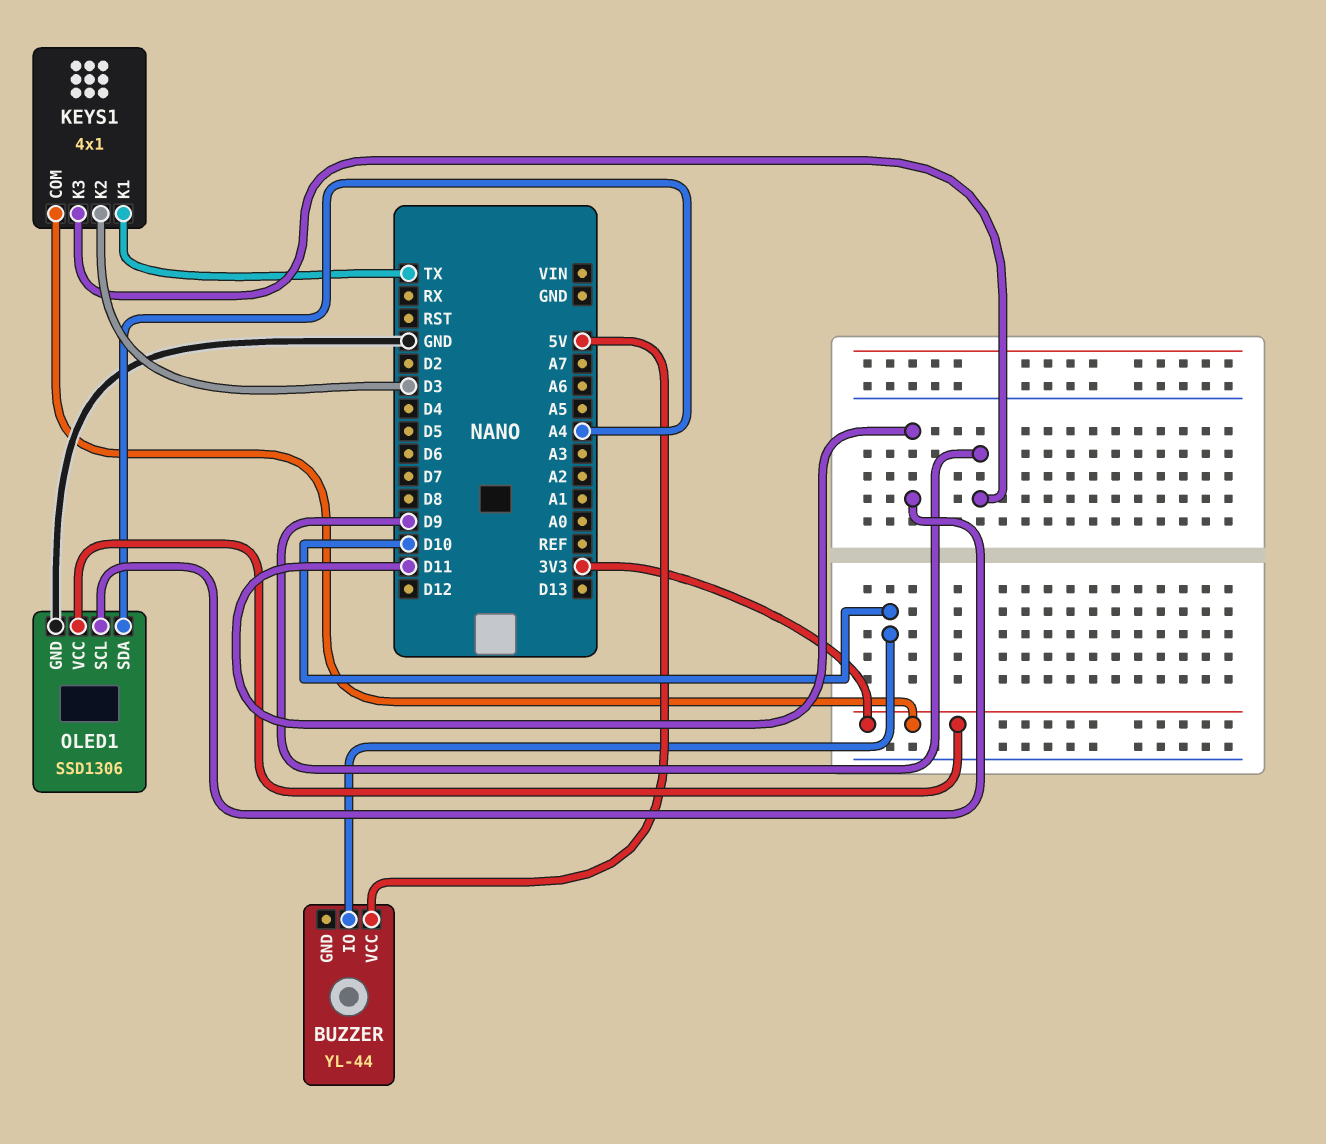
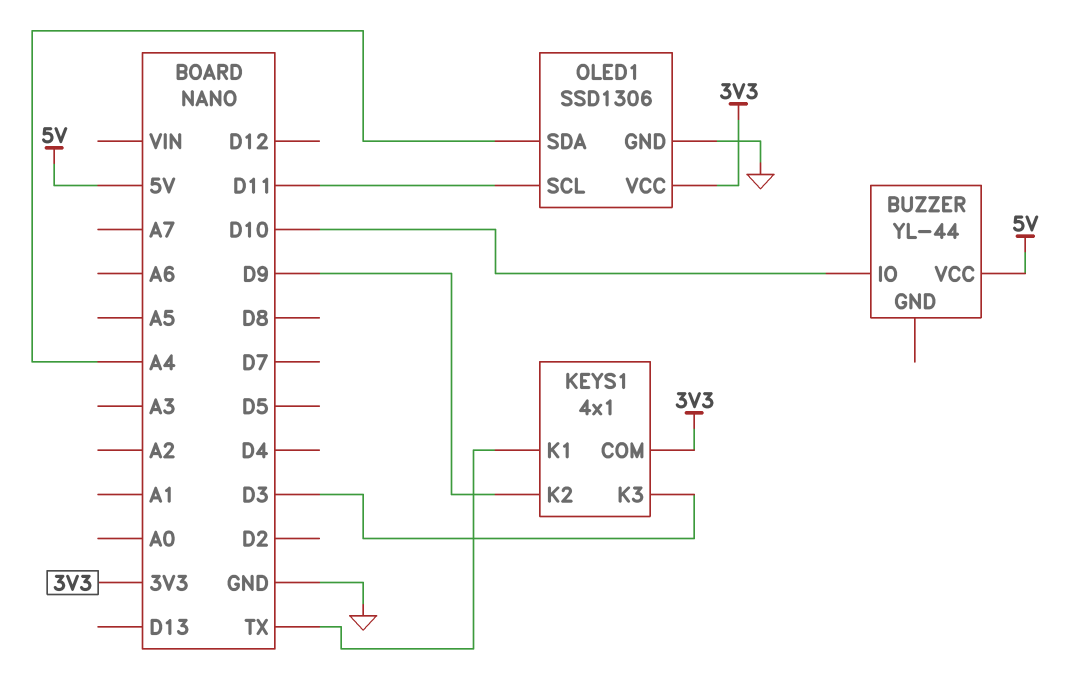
KEYS1 pin K2: D3 -> D9
KEYS1 pin K3: D9 -> D3

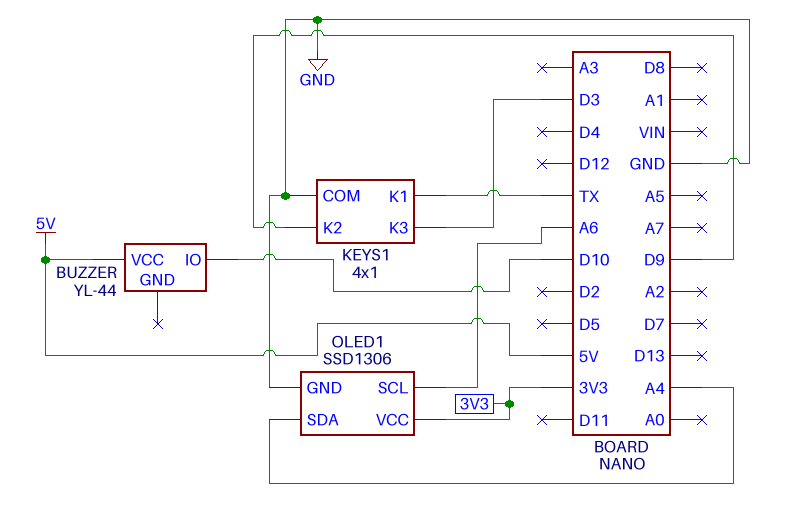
KEYS1 pin COM: 3V3 -> GND
OLED1 pin SCL: D11 -> A6

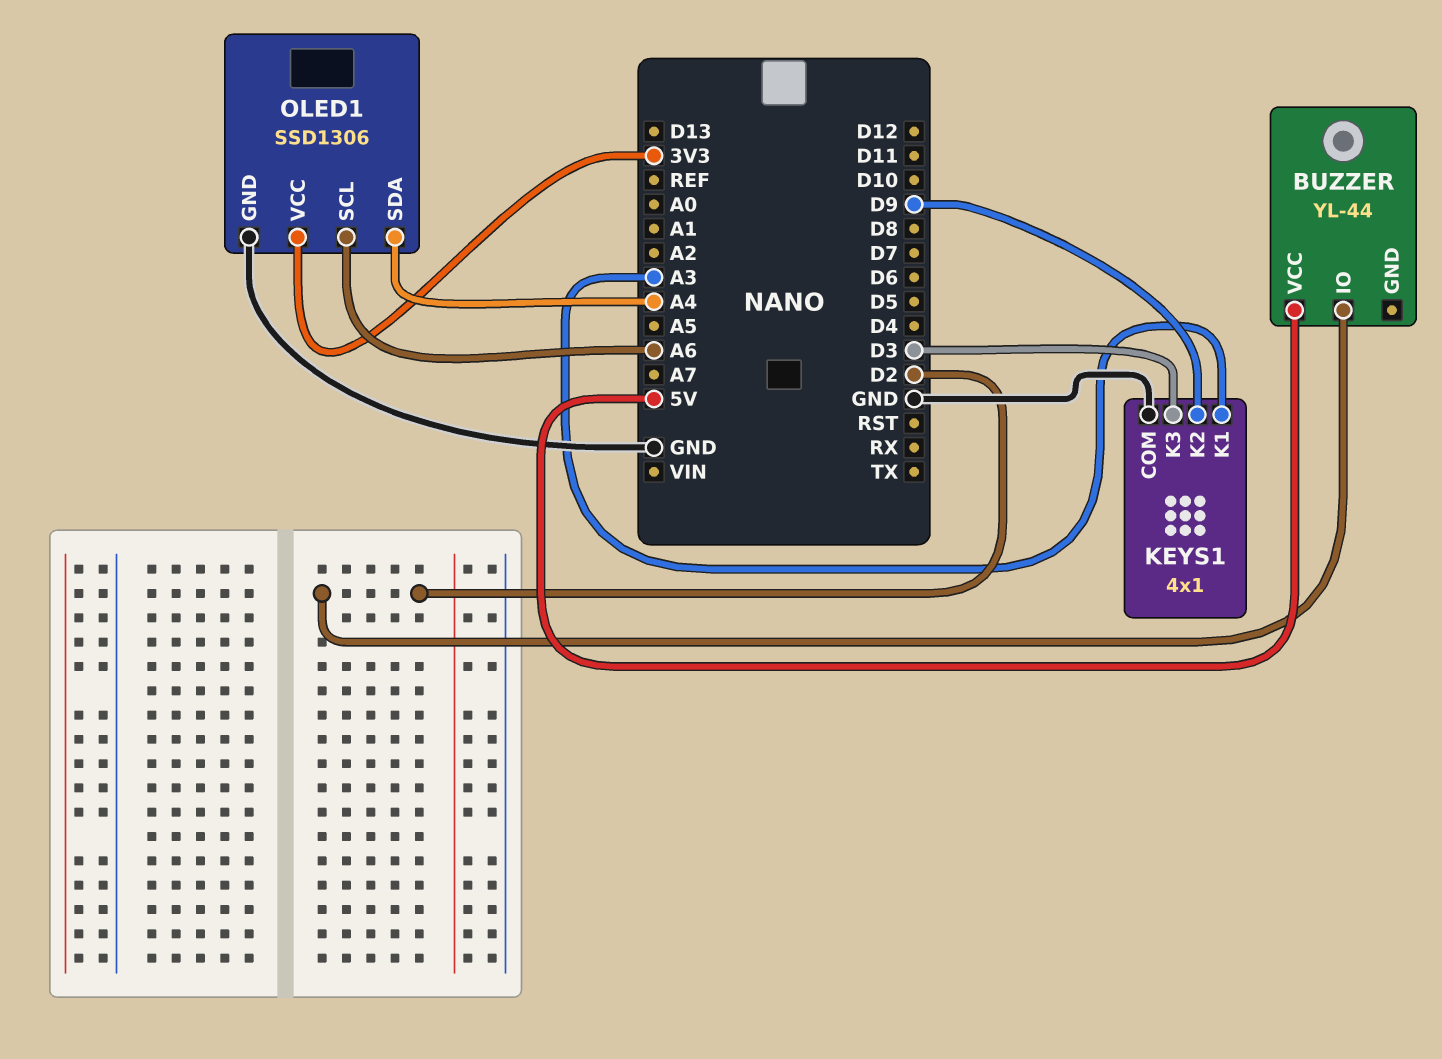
BUZZER pin IO: D10 -> D2
KEYS1 pin K1: TX -> A3

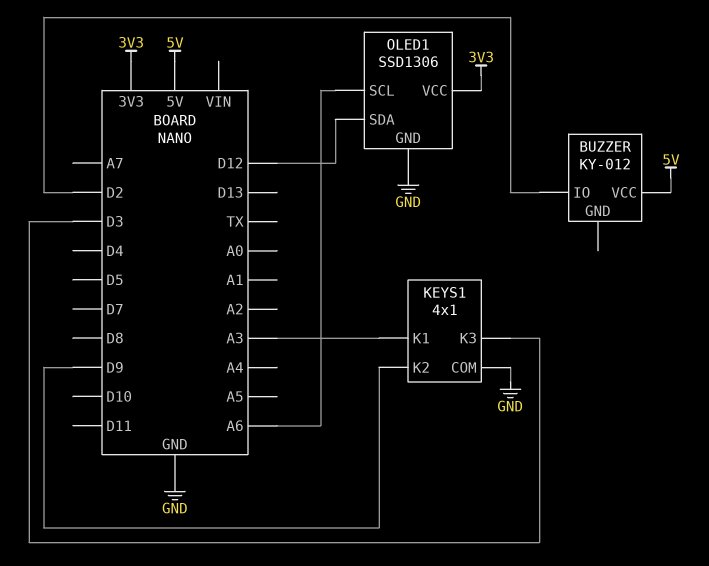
BUZZER: YL-44 -> KY-012
OLED1 pin SDA: A4 -> D12

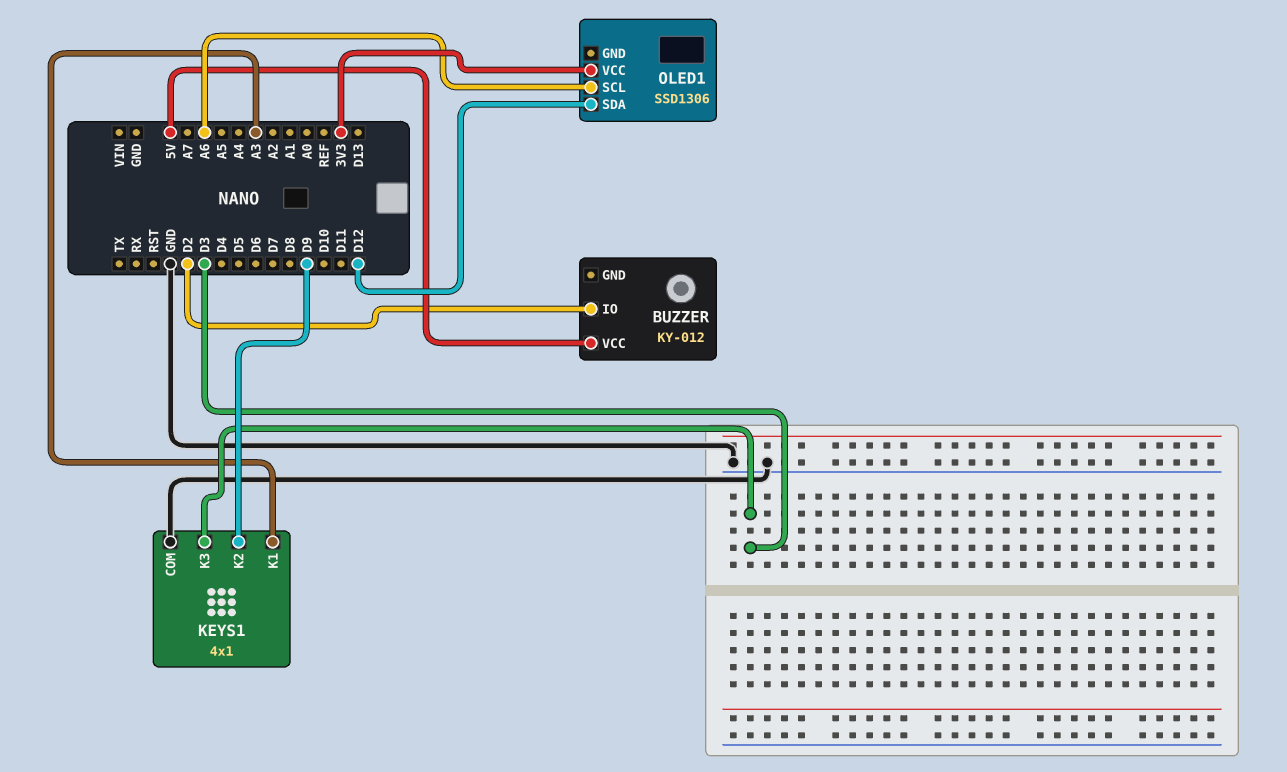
OLED1 pin GND: GND -> none

